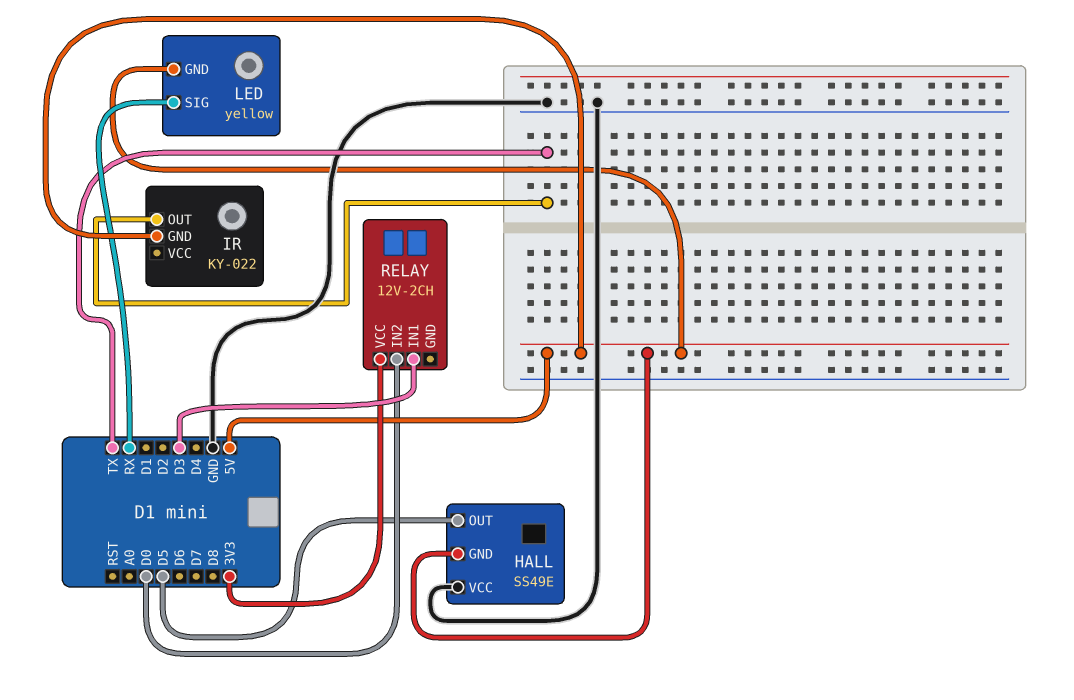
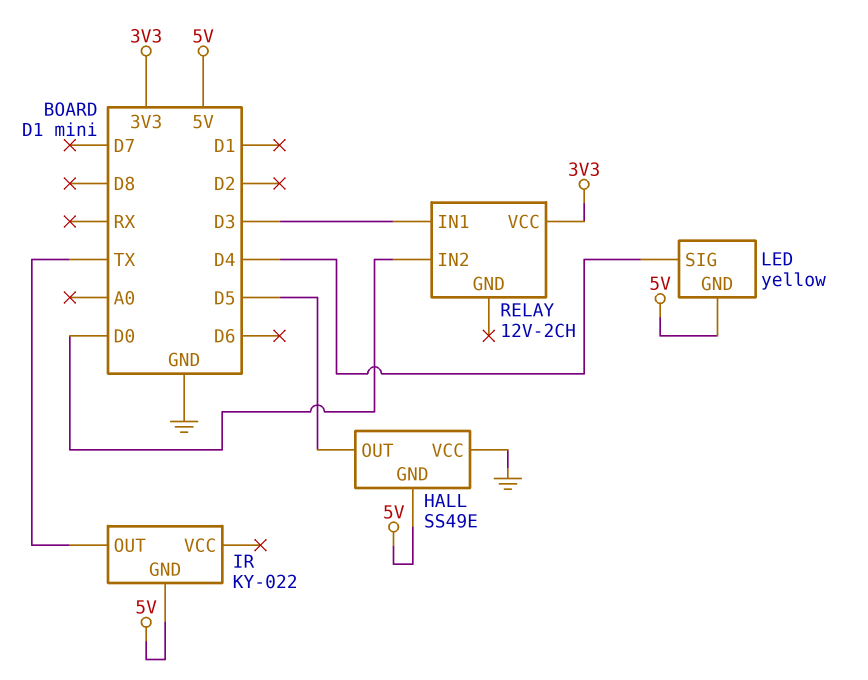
LED pin SIG: RX -> D4

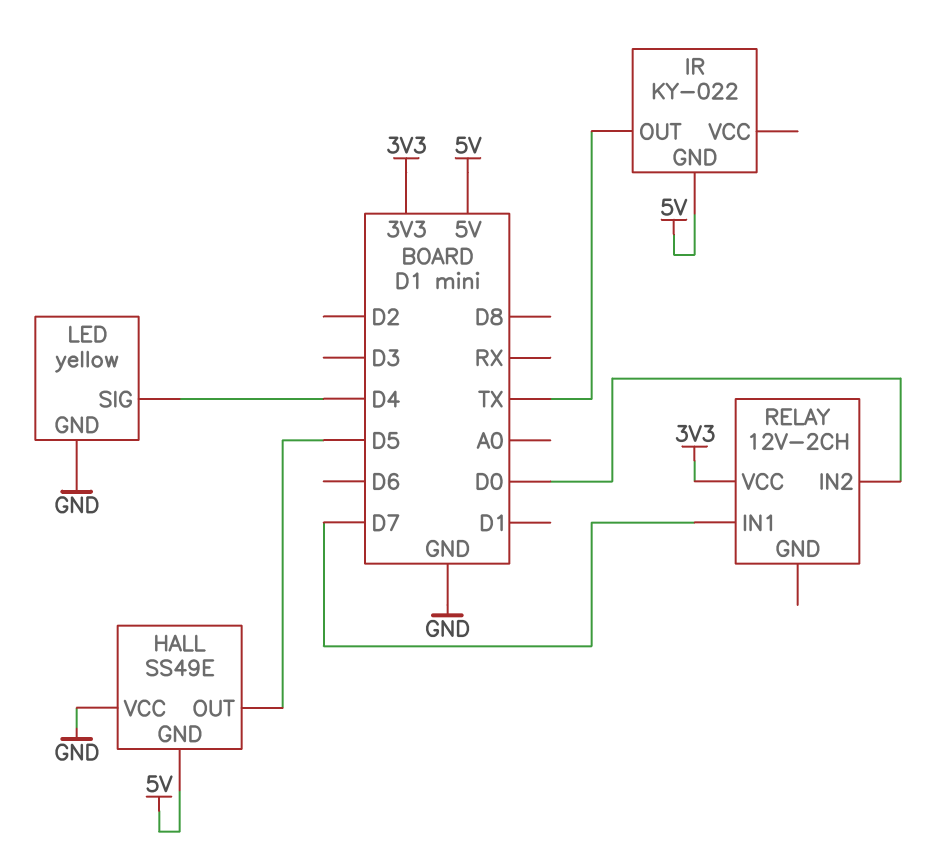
LED pin GND: 5V -> GND
RELAY pin IN1: D3 -> D7

